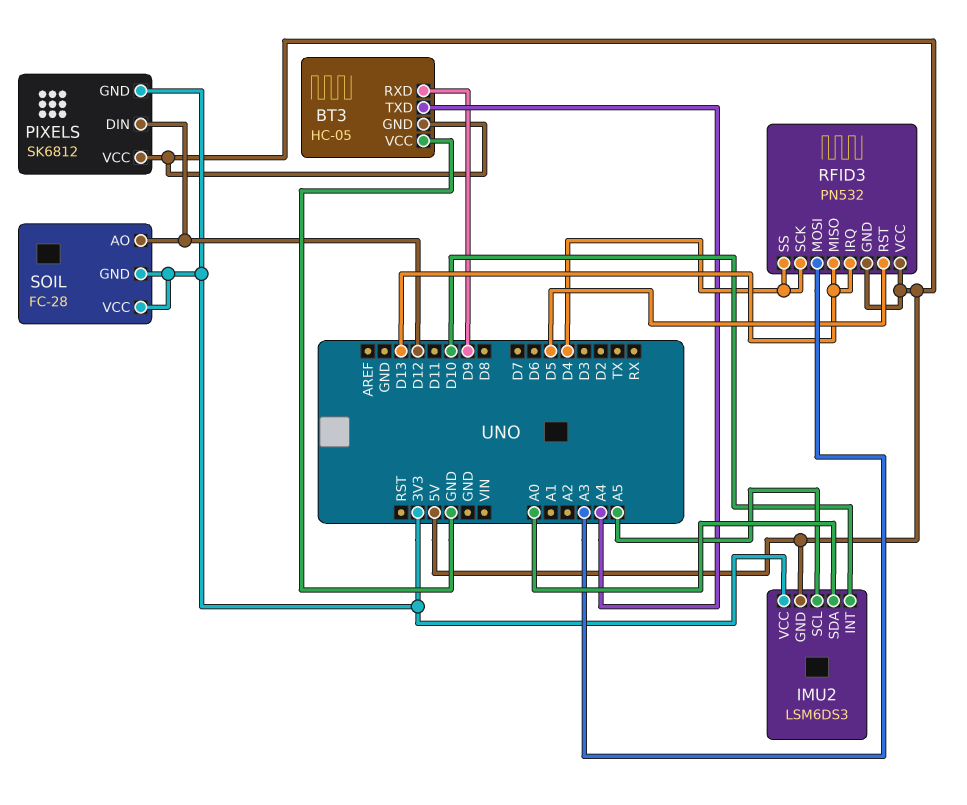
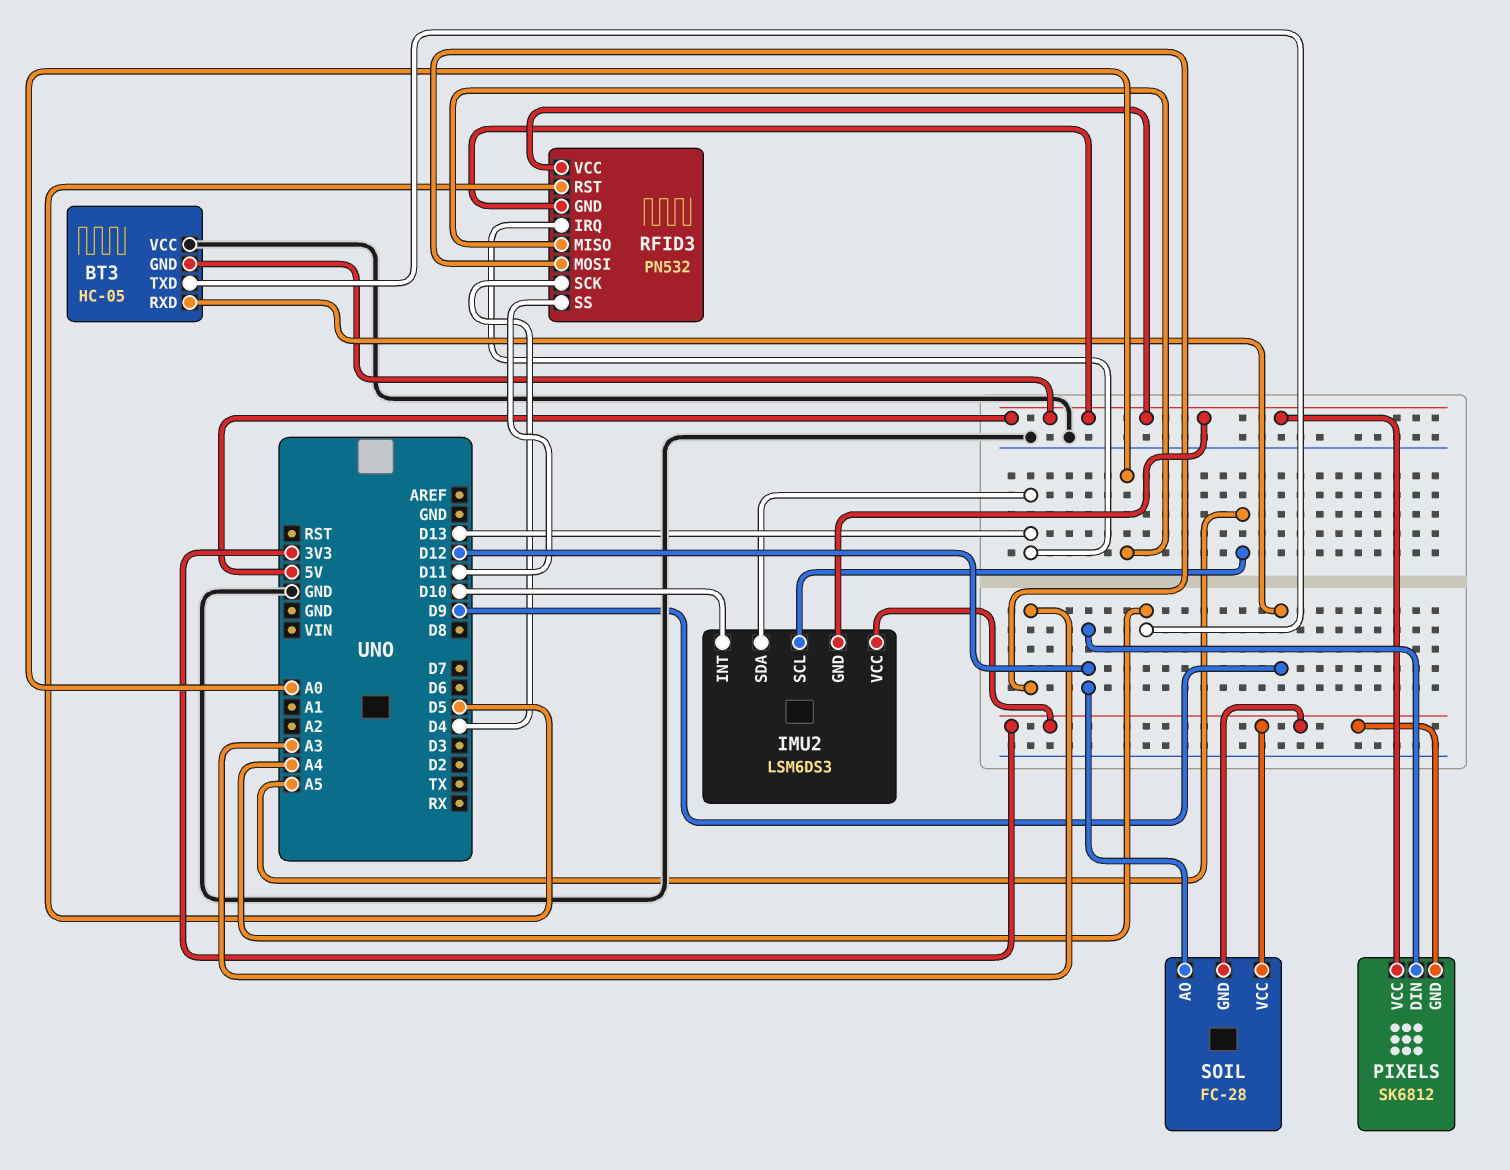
IMU2 pin SDA: A0 -> D13
RFID3 pin MISO: D13 -> A0
RFID3 pin SS: D4 -> D11

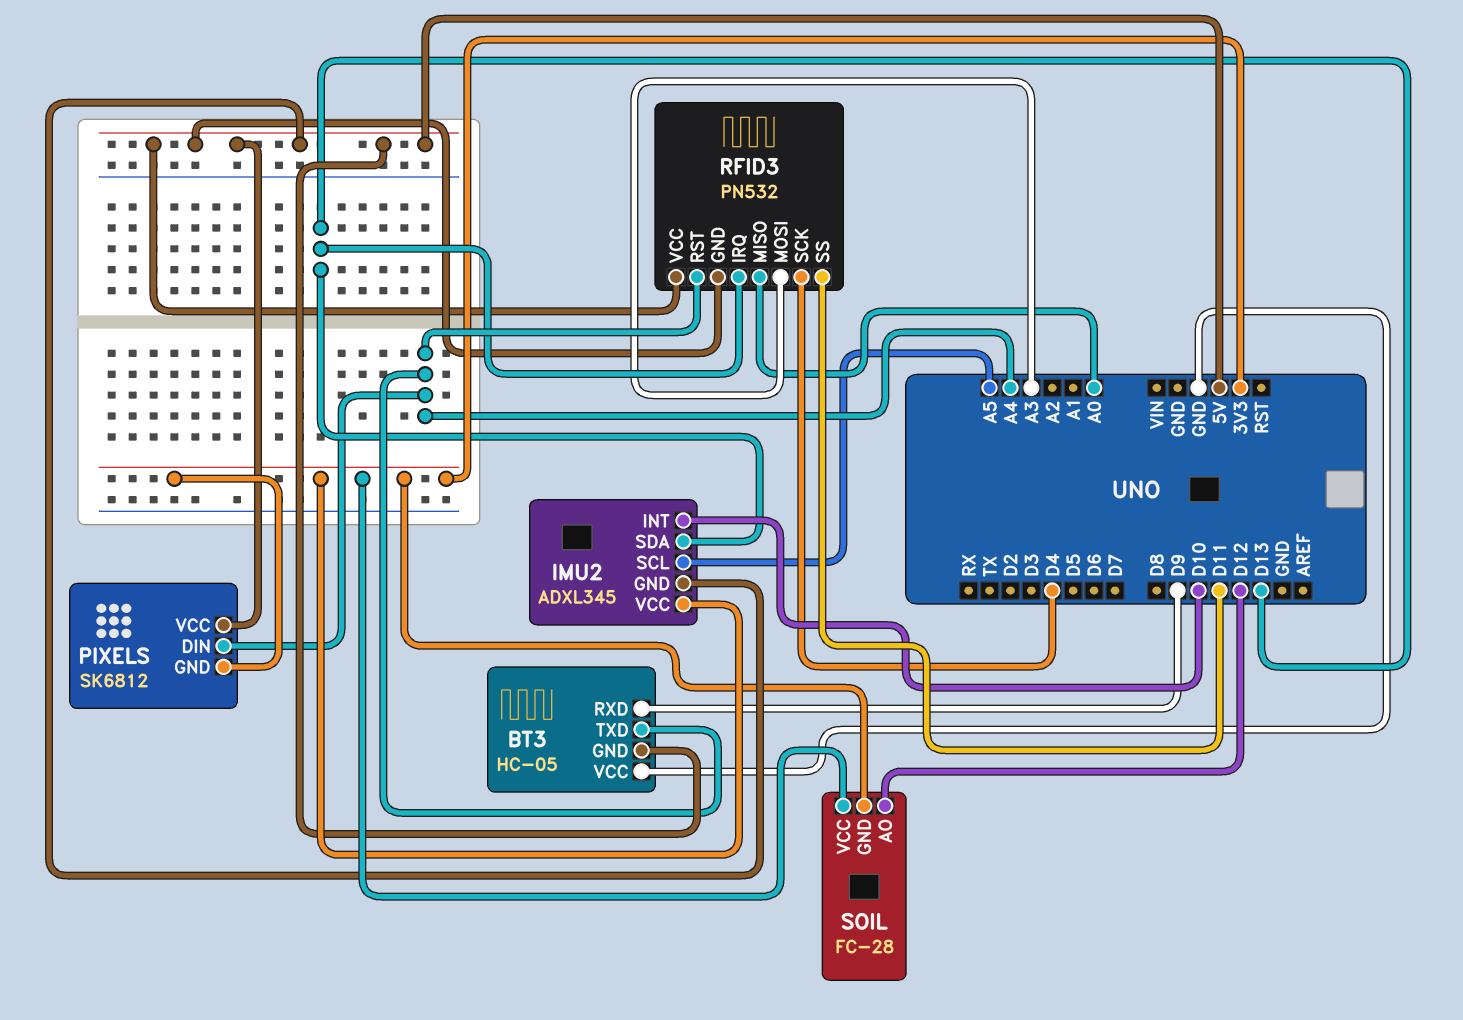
IMU2: LSM6DS3 -> ADXL345
PIXELS pin DIN: D12 -> A4
RFID3 pin RST: D5 -> A4

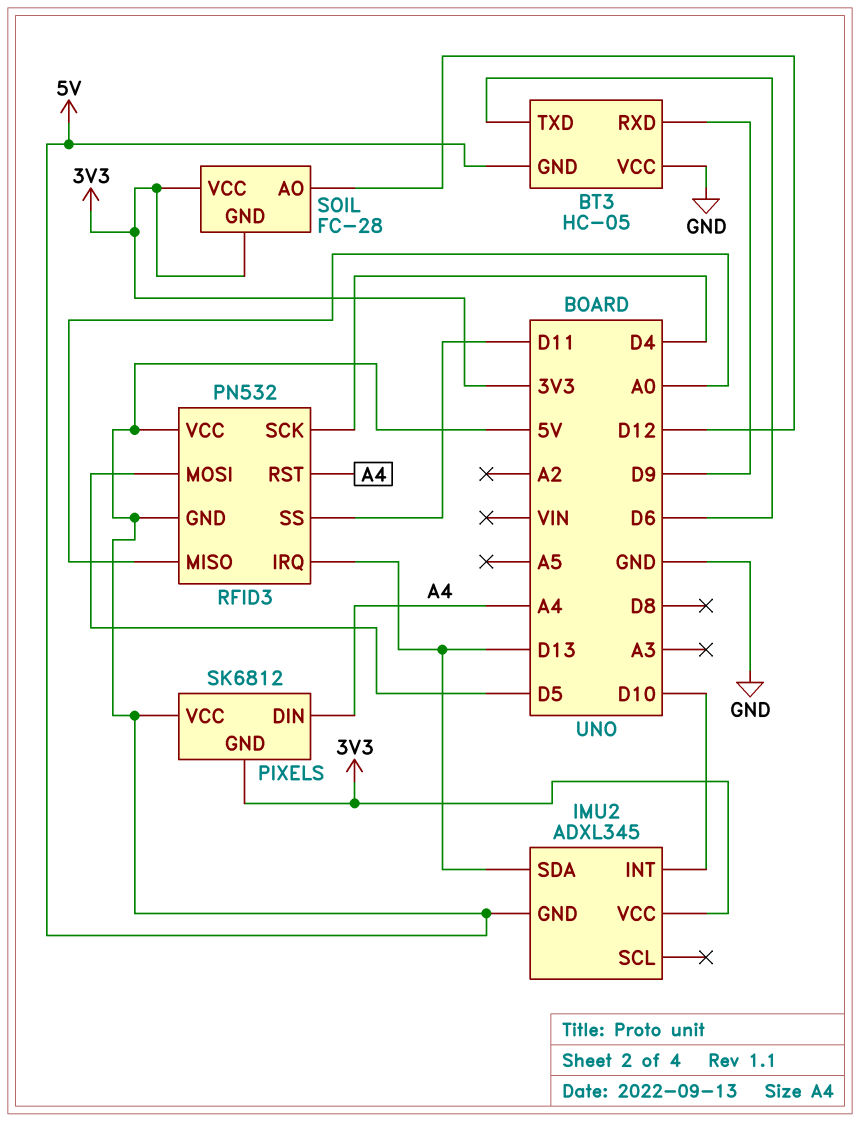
BT3 pin TXD: A4 -> D6
IMU2 pin SCL: A5 -> none
RFID3 pin MOSI: A3 -> D5

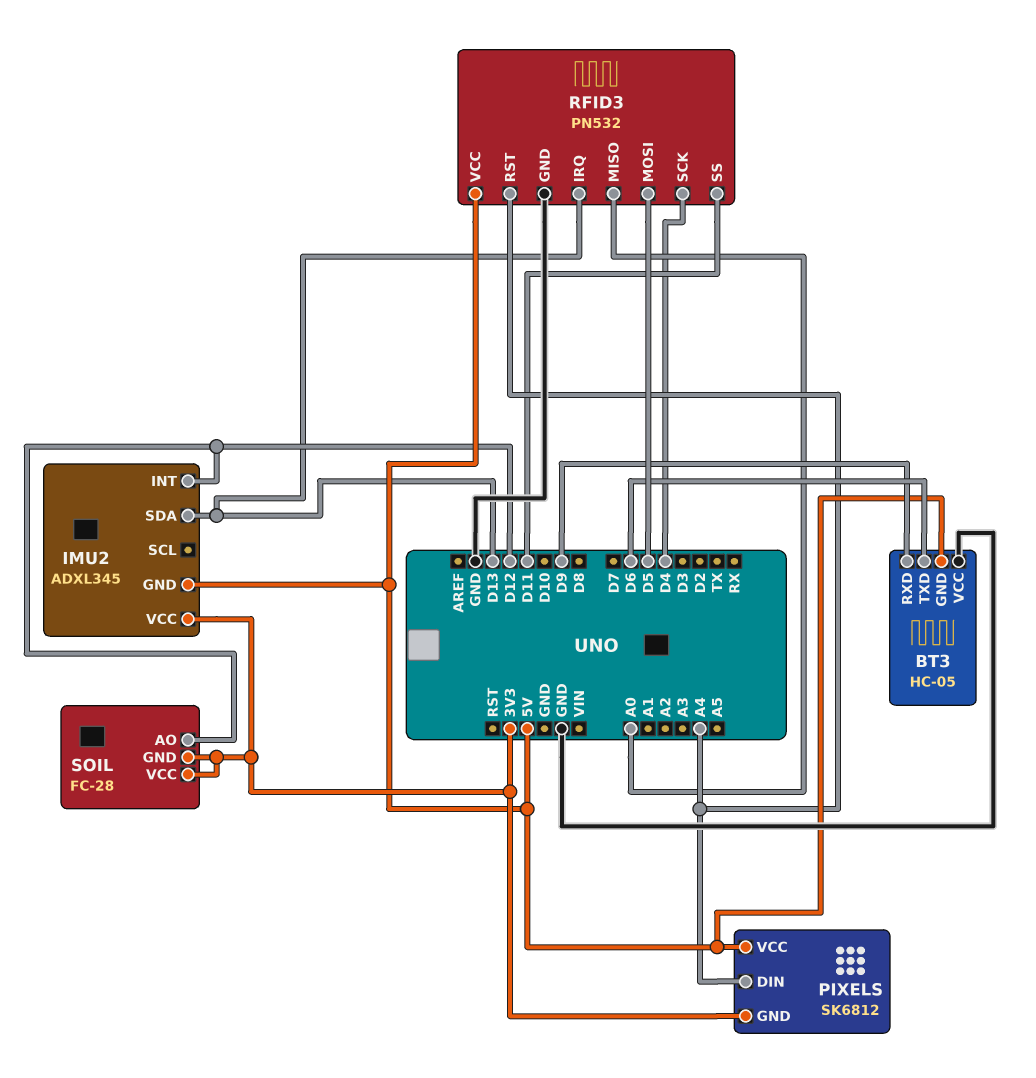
IMU2 pin INT: D10 -> D12
RFID3 pin GND: 5V -> GND

